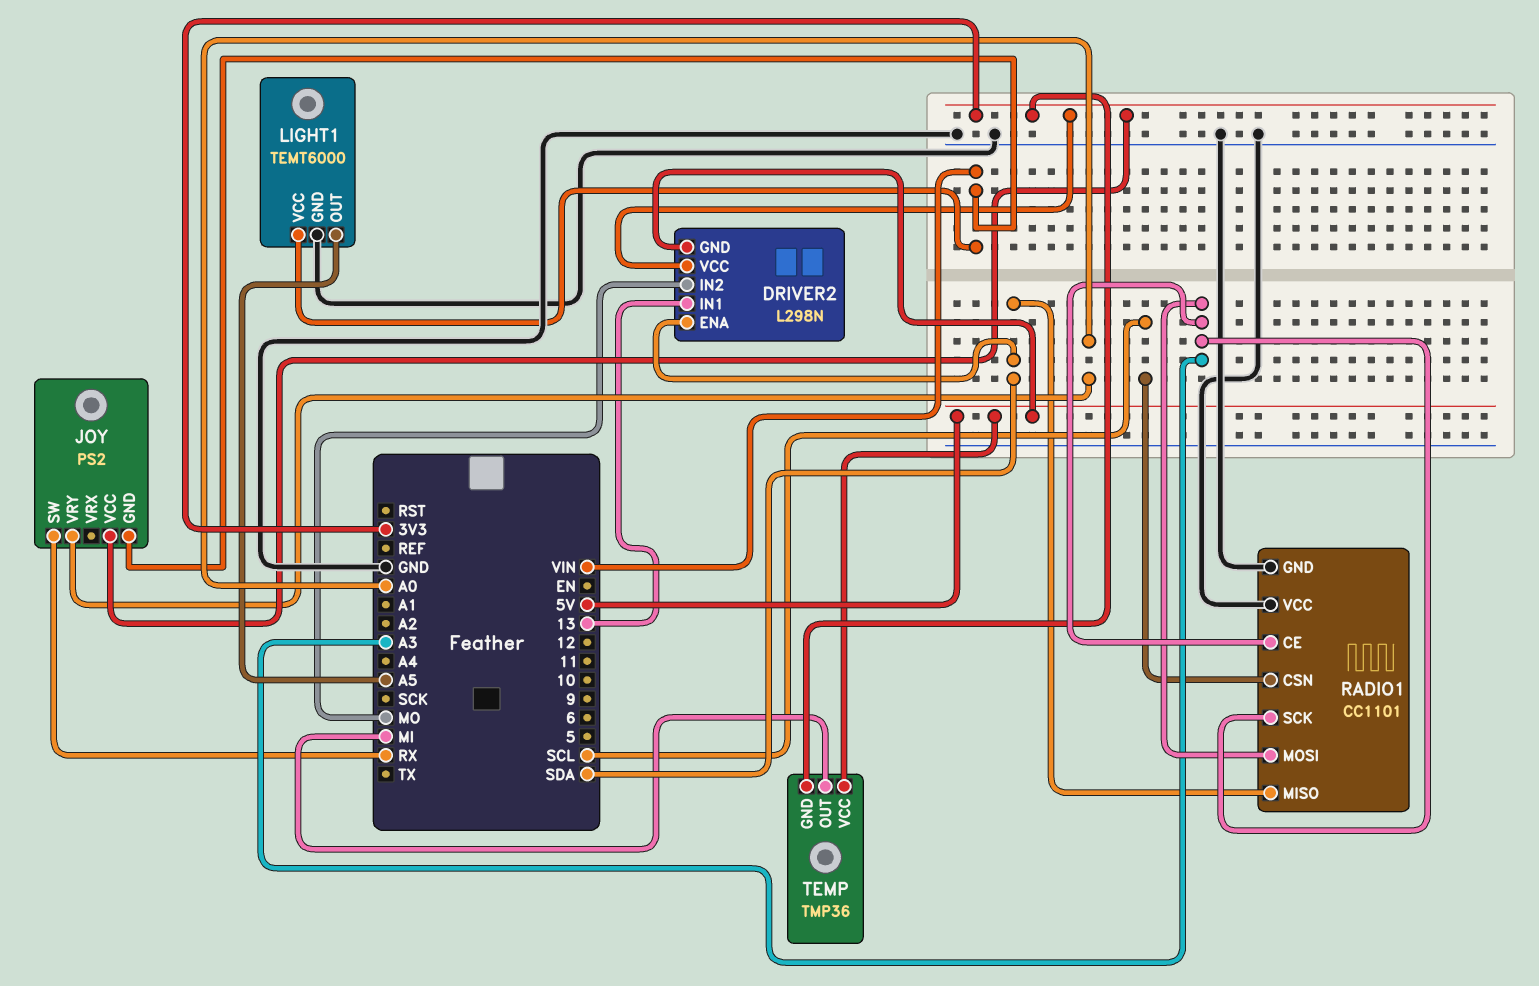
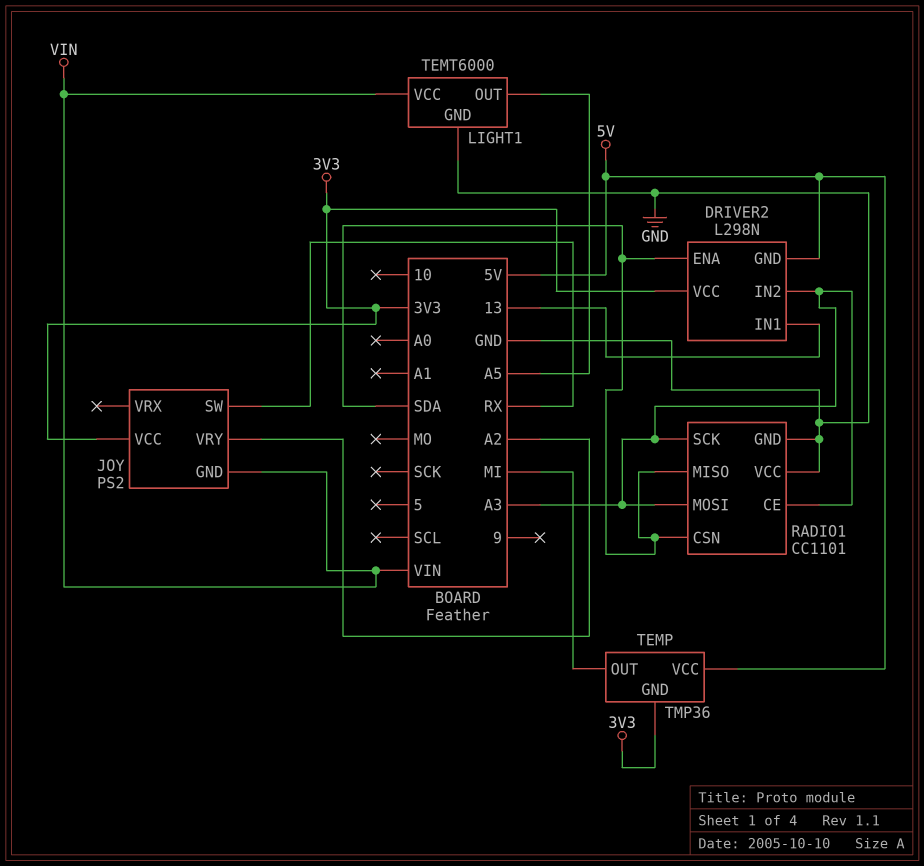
DRIVER2 pin IN2: MO -> A3
JOY pin VRY: A0 -> A2
RADIO1 pin CSN: SCL -> SDA

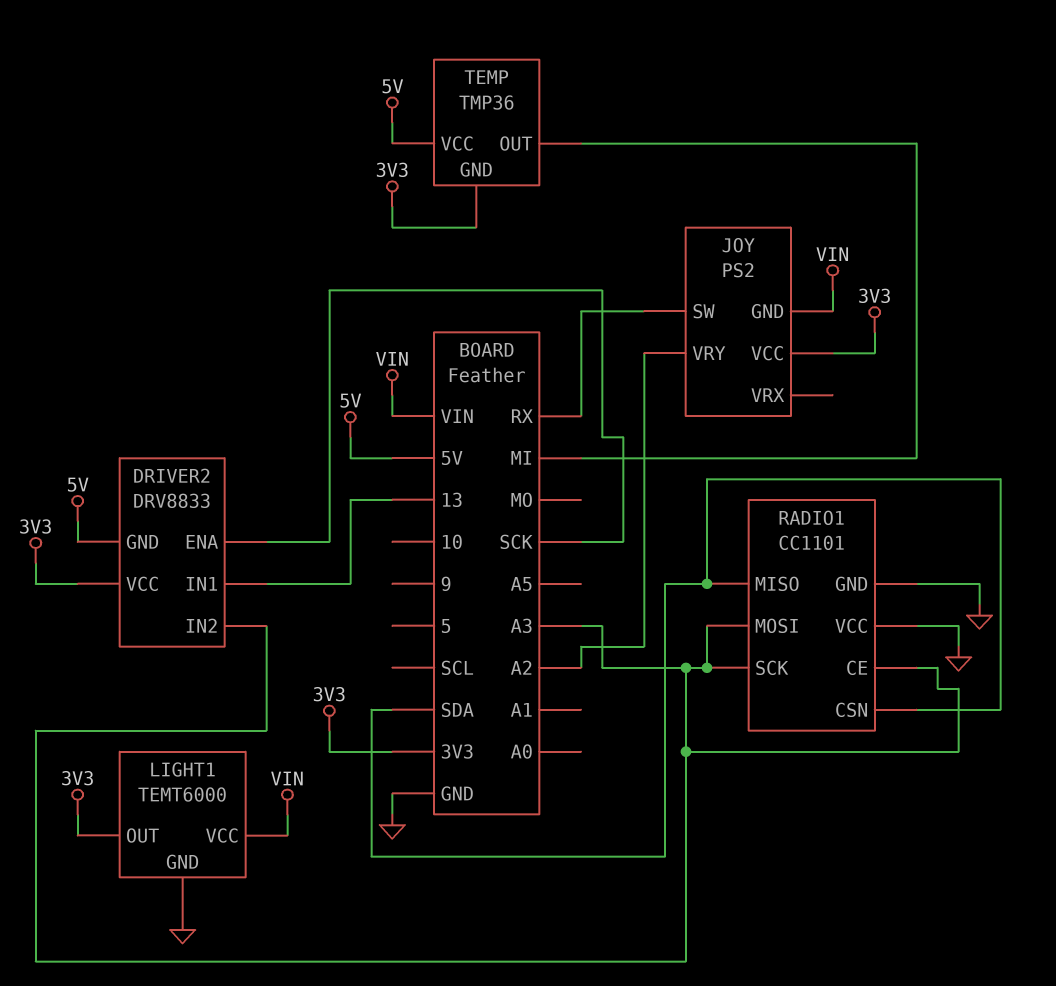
DRIVER2: L298N -> DRV8833
DRIVER2 pin ENA: SDA -> SCK
LIGHT1 pin OUT: A5 -> 3V3

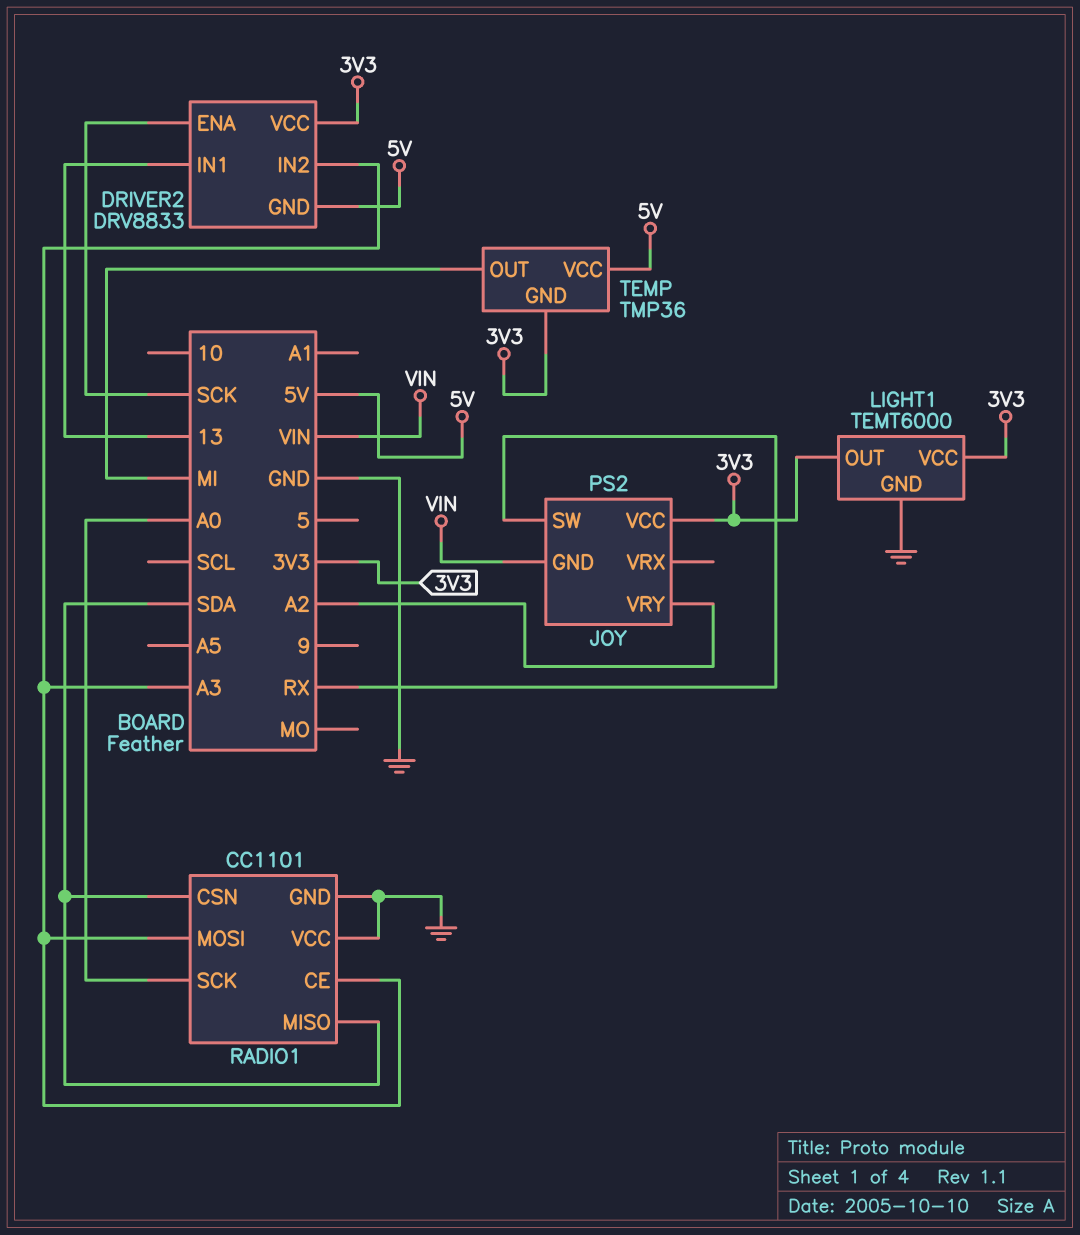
LIGHT1 pin VCC: VIN -> 3V3
RADIO1 pin SCK: A3 -> A0

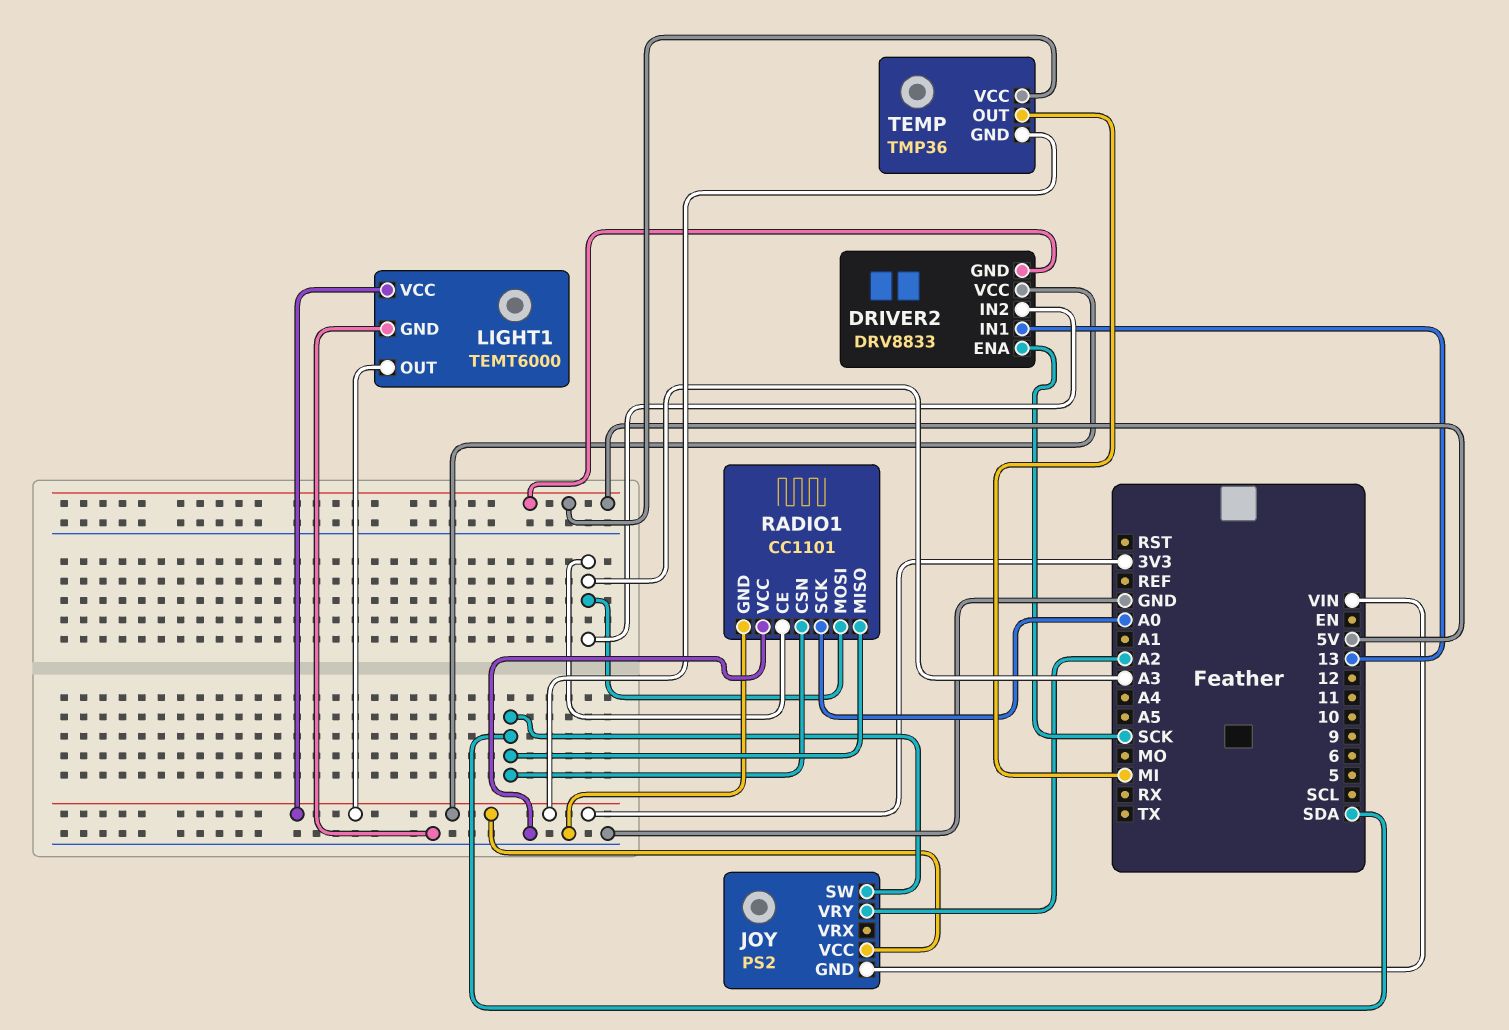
JOY pin SW: RX -> SDA

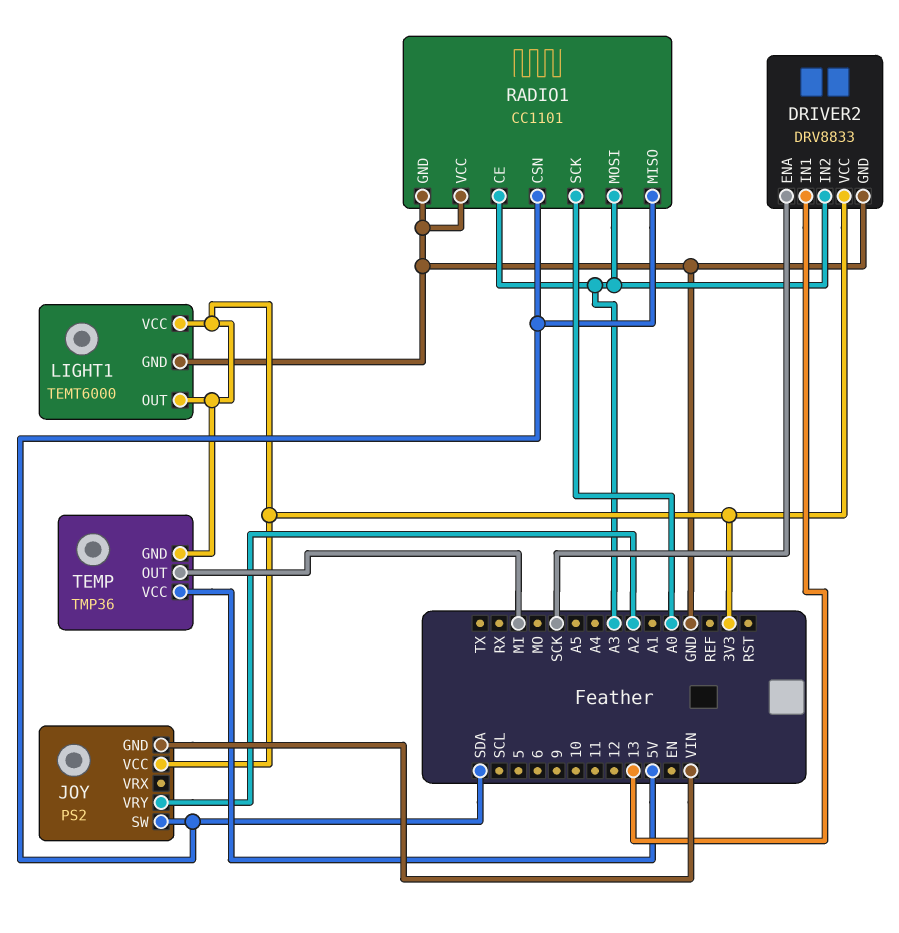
DRIVER2 pin GND: 5V -> GND

